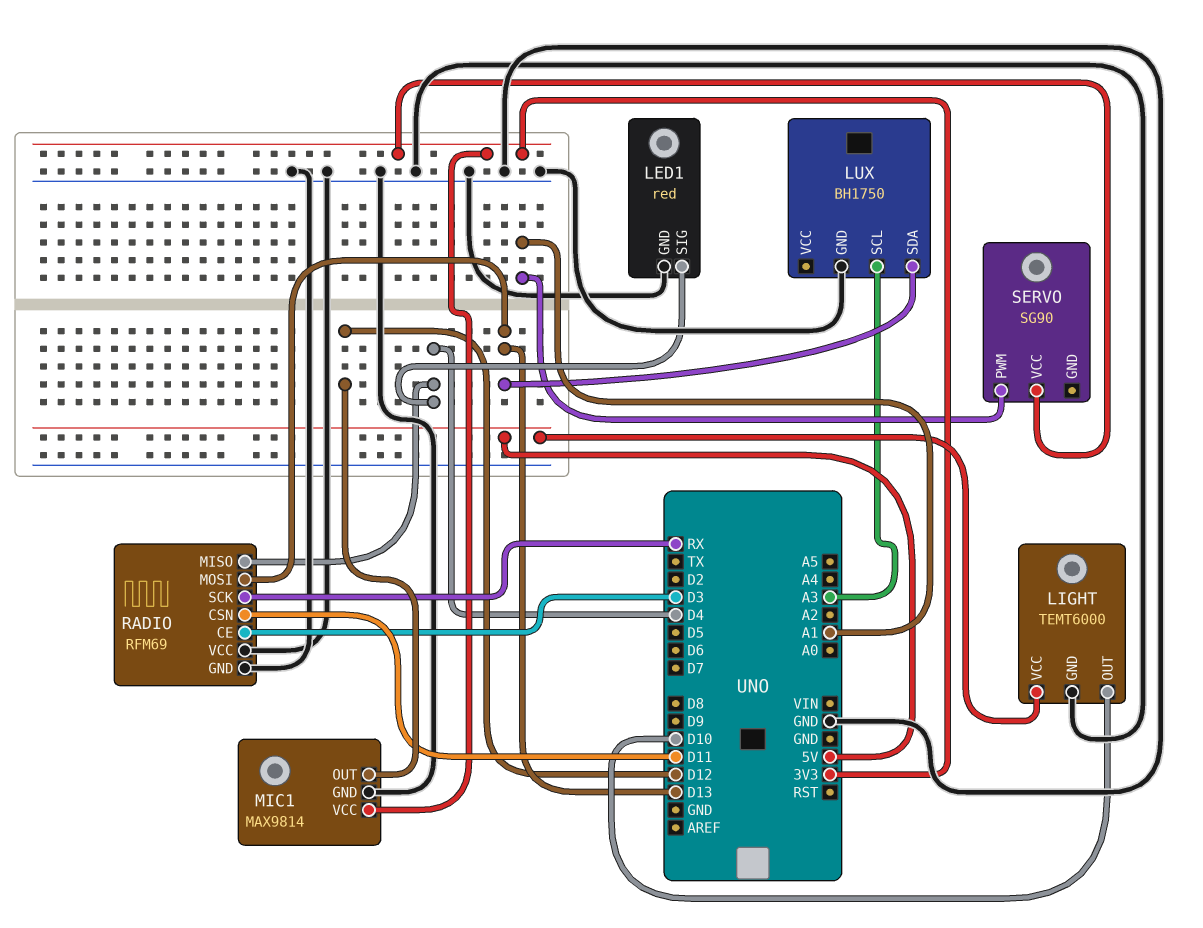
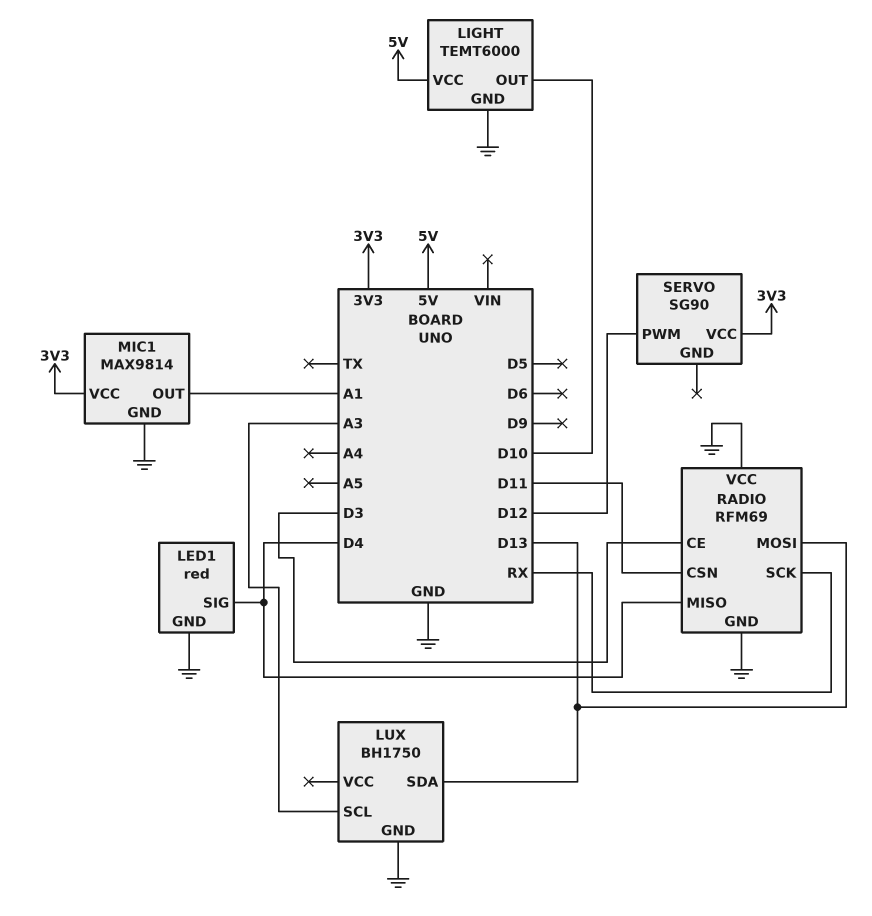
MIC1 pin OUT: D12 -> A1
SERVO pin PWM: A1 -> D12

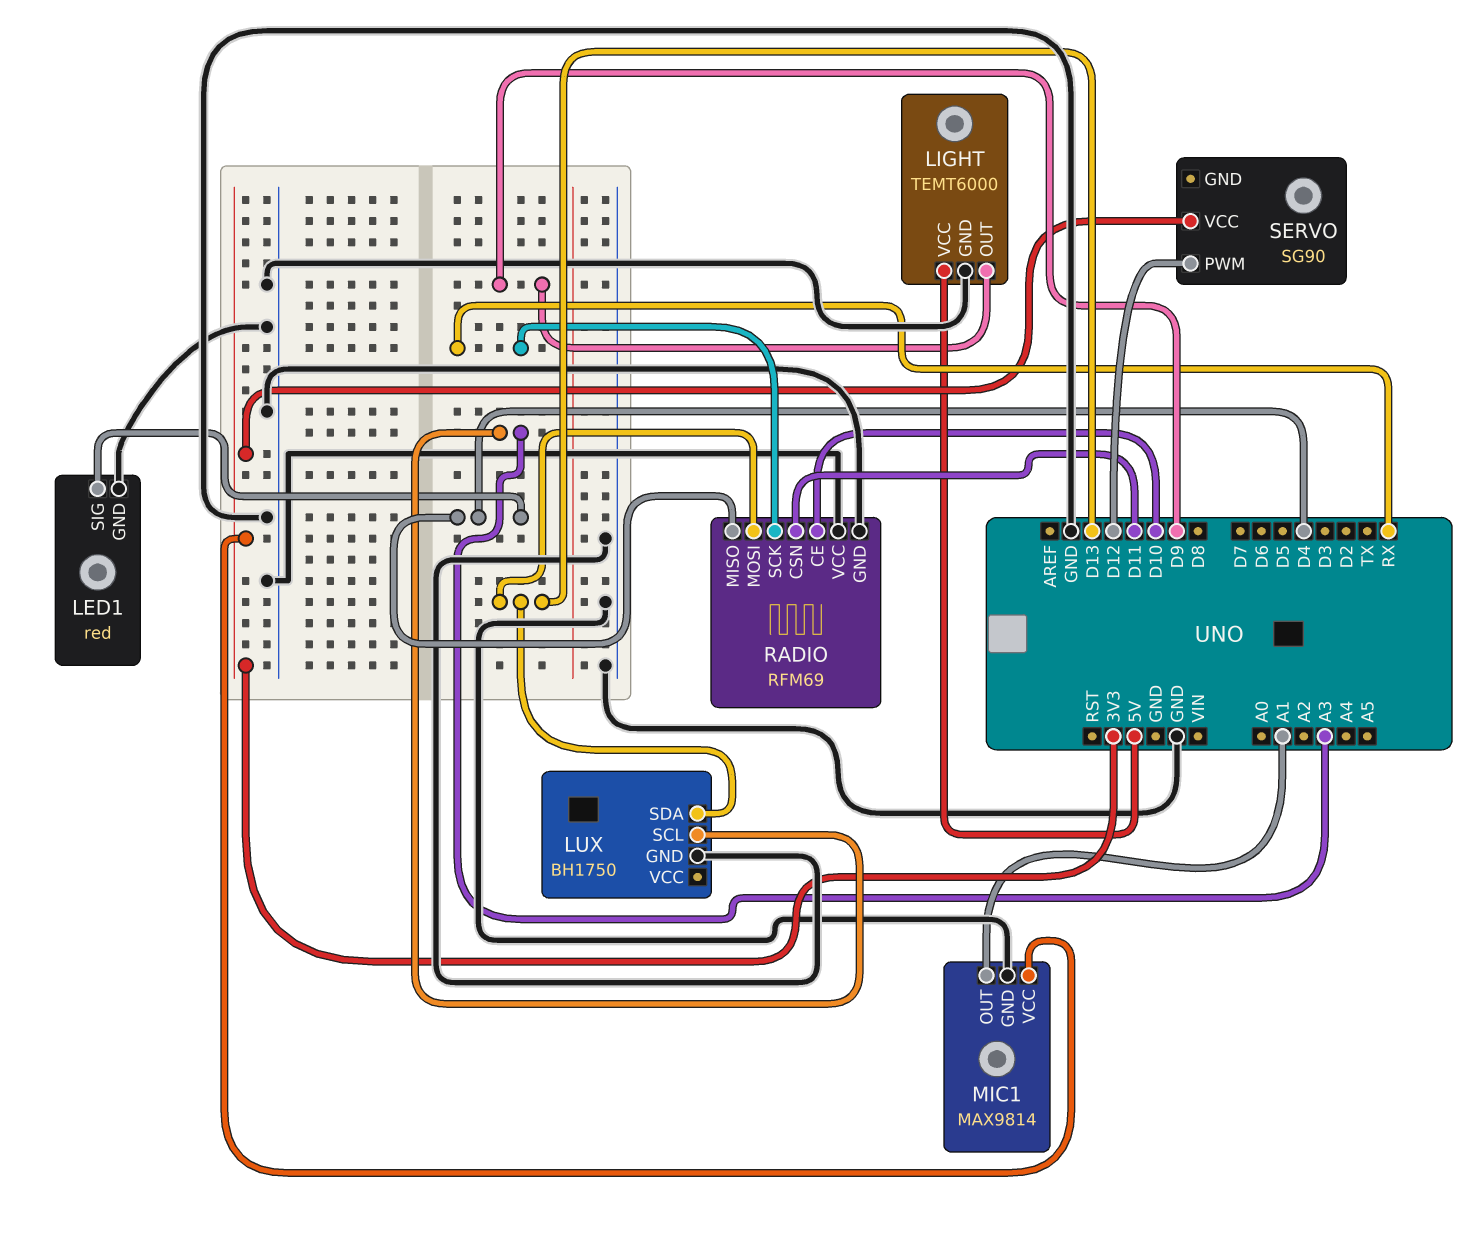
LIGHT pin OUT: D10 -> D9
RADIO pin CE: D3 -> D10

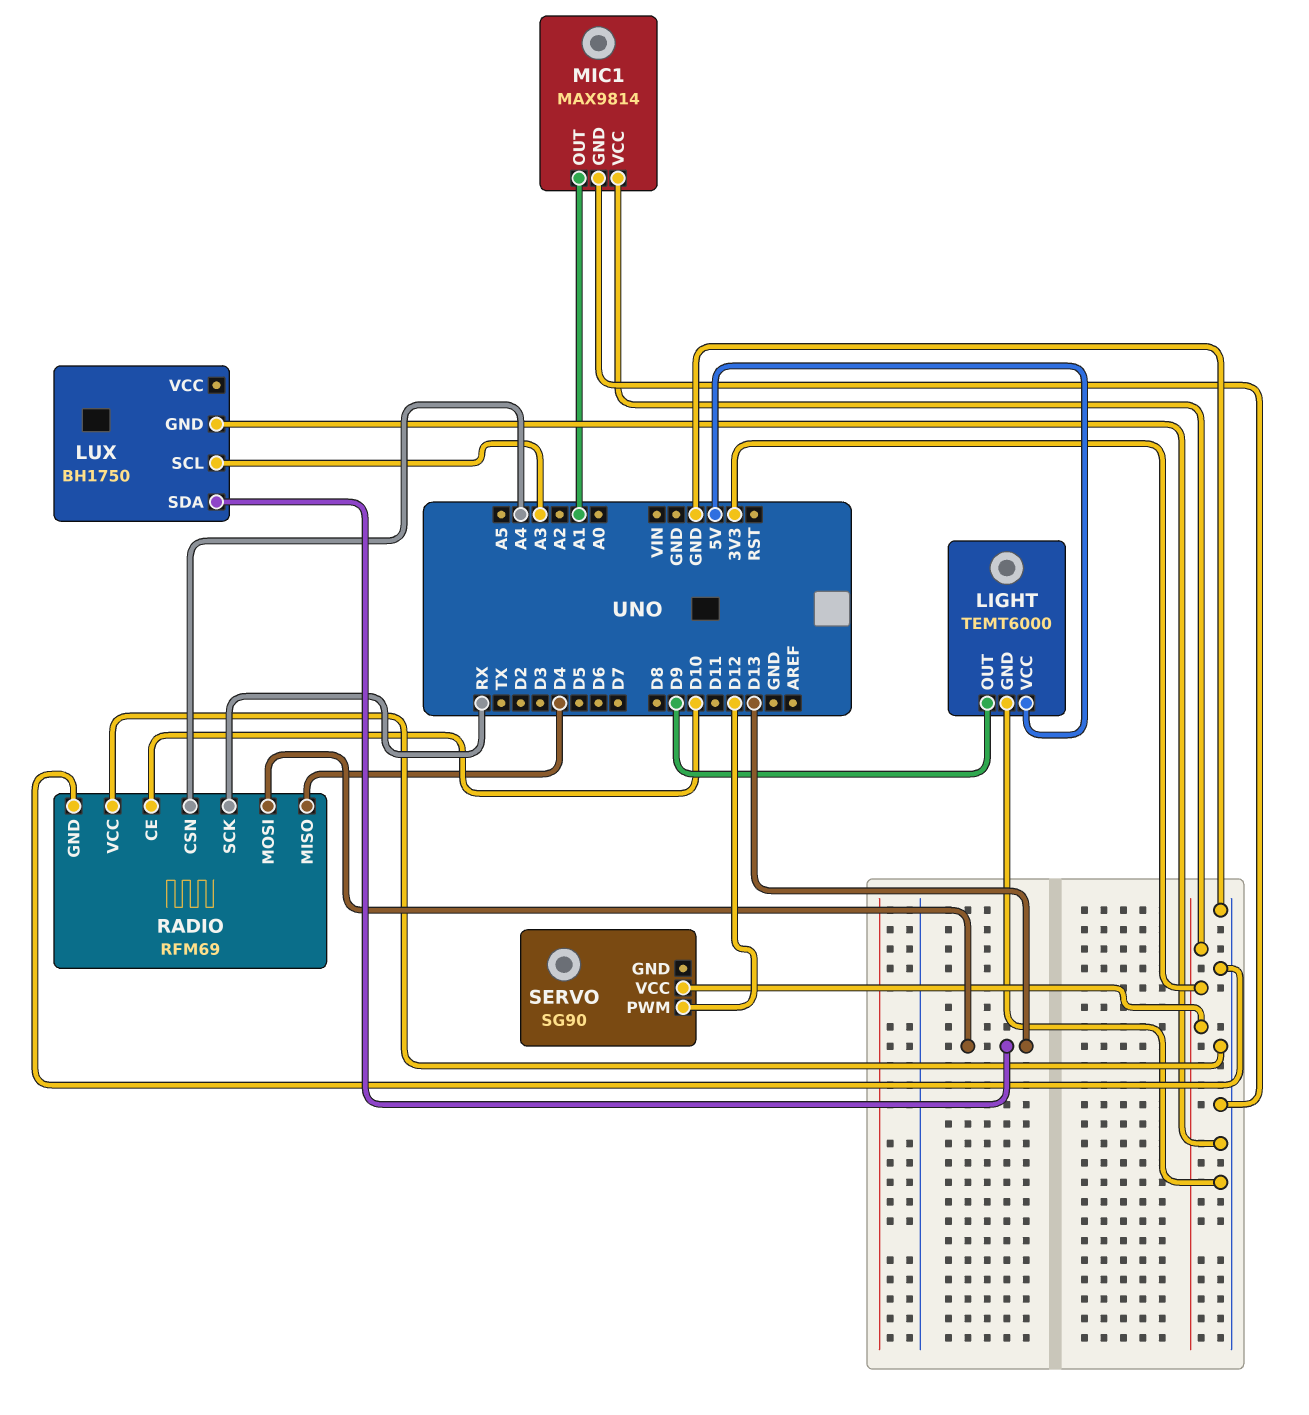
LED1: red -> none
LED1 pin GND: GND -> none
LED1 pin SIG: D4 -> none
RADIO pin CSN: D11 -> A4

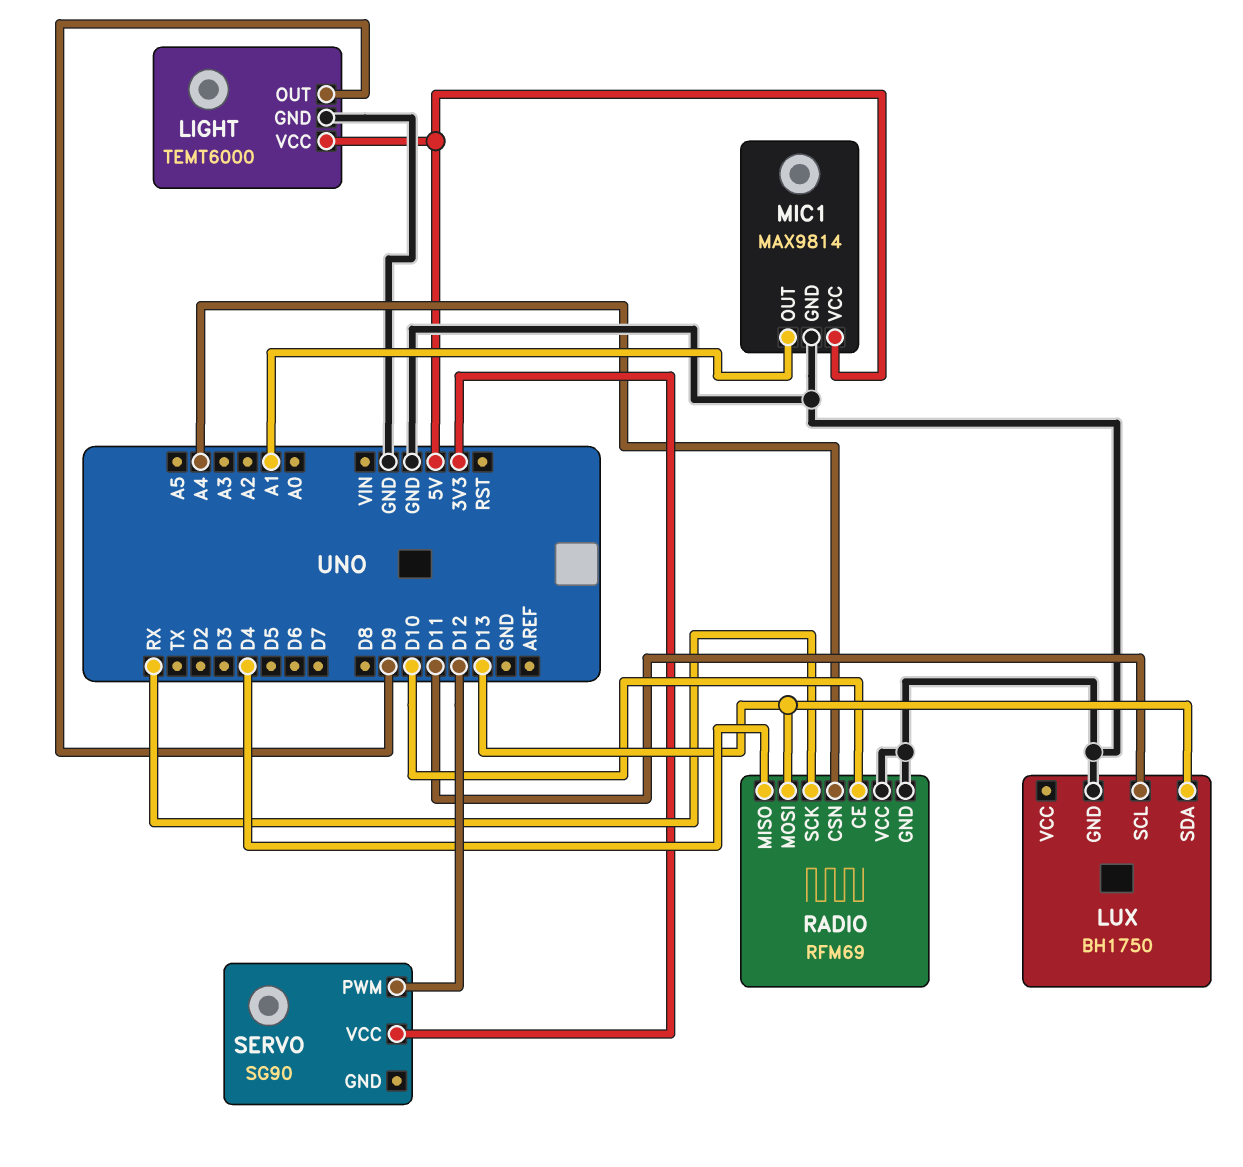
LUX pin SCL: A3 -> D11
MIC1 pin VCC: 3V3 -> 5V

